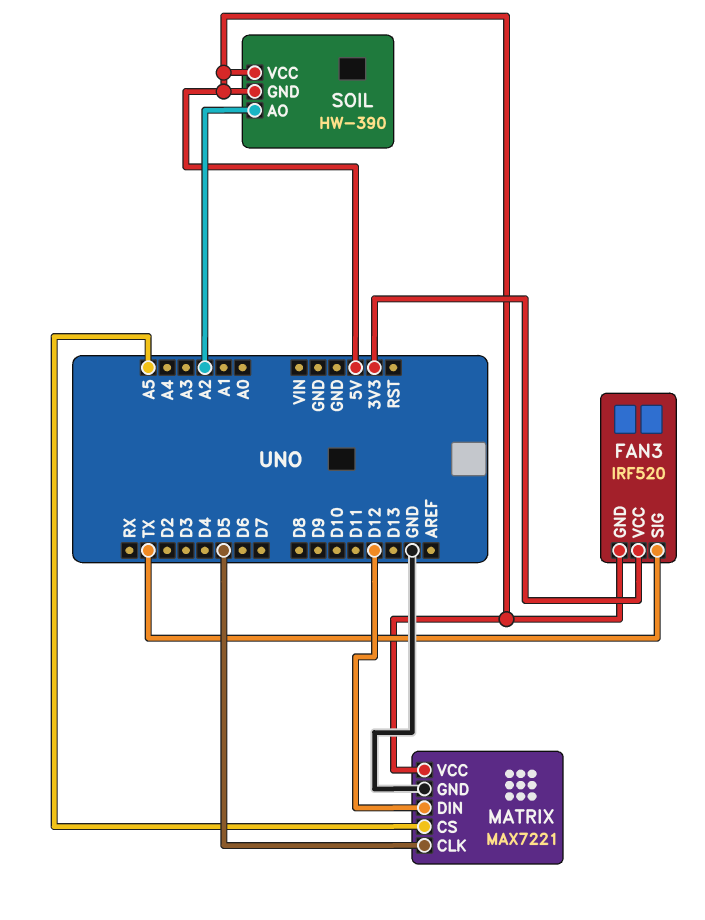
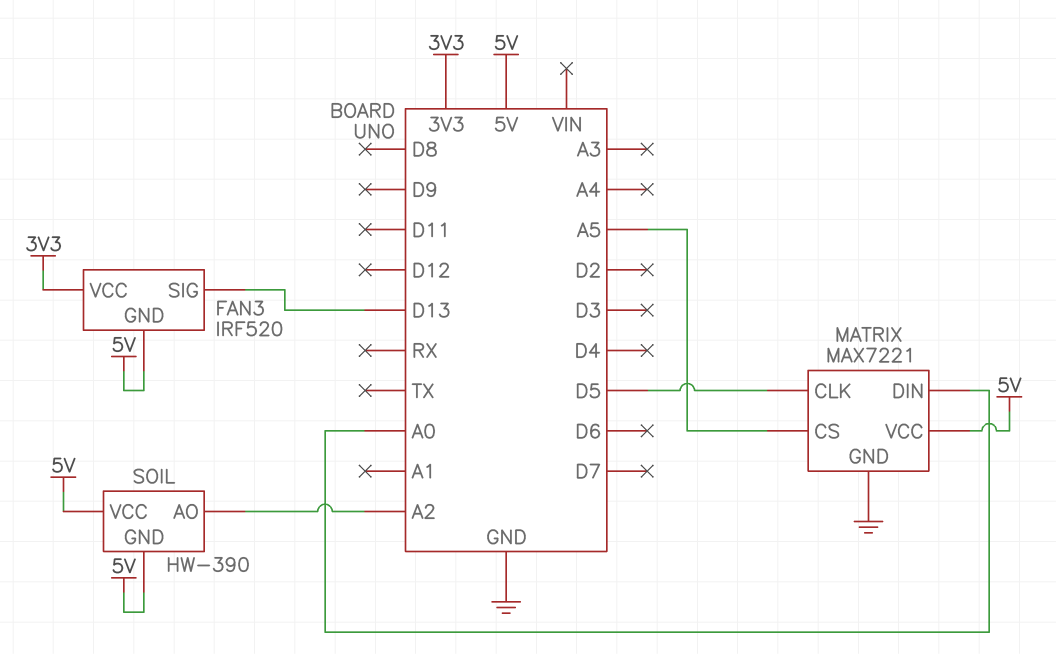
FAN3 pin SIG: TX -> D13
MATRIX pin DIN: D12 -> A0

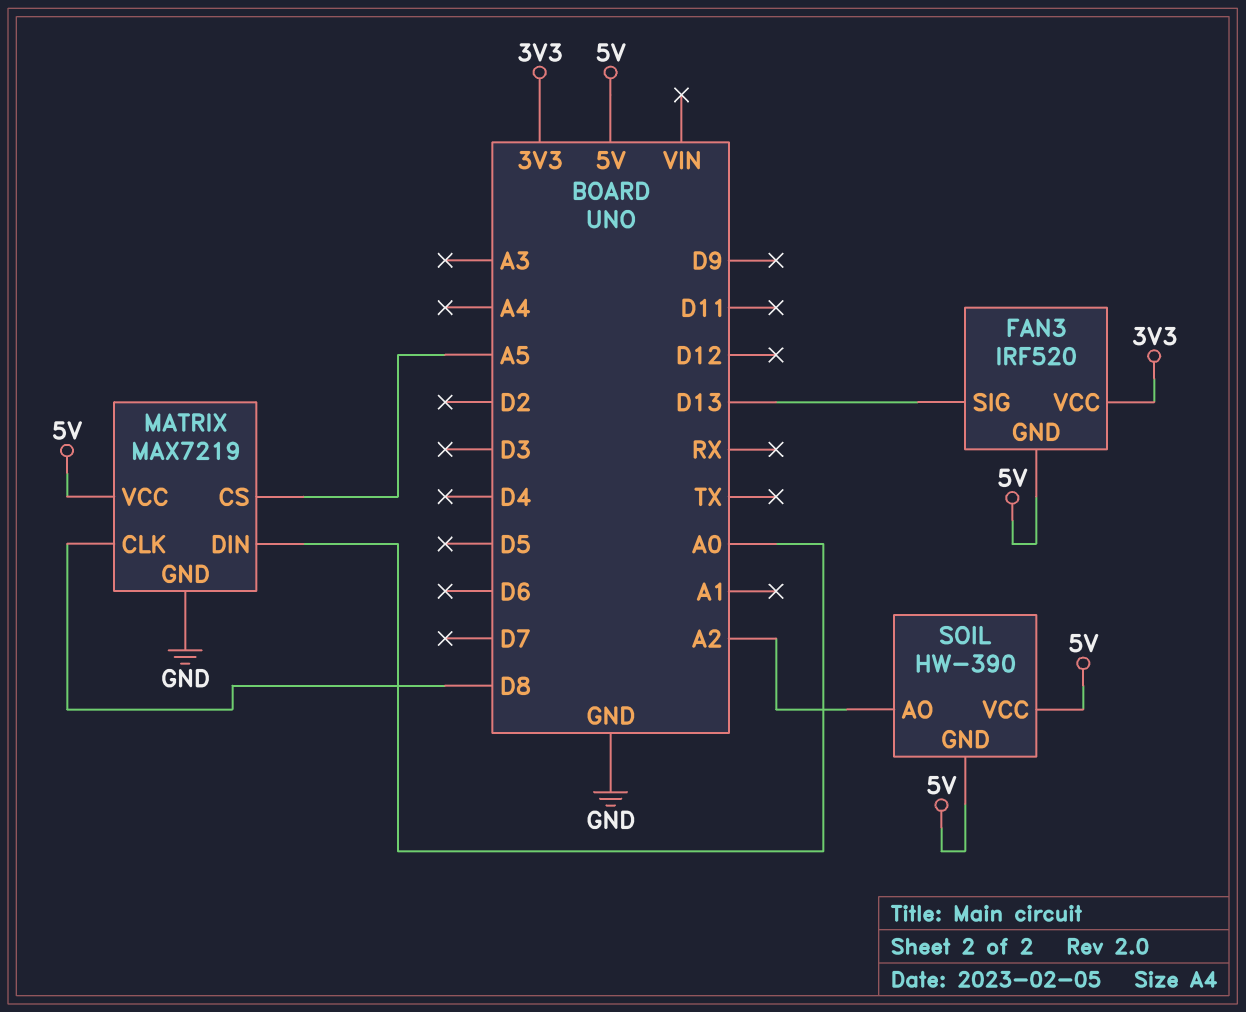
MATRIX: MAX7221 -> MAX7219
MATRIX pin CLK: D5 -> D8

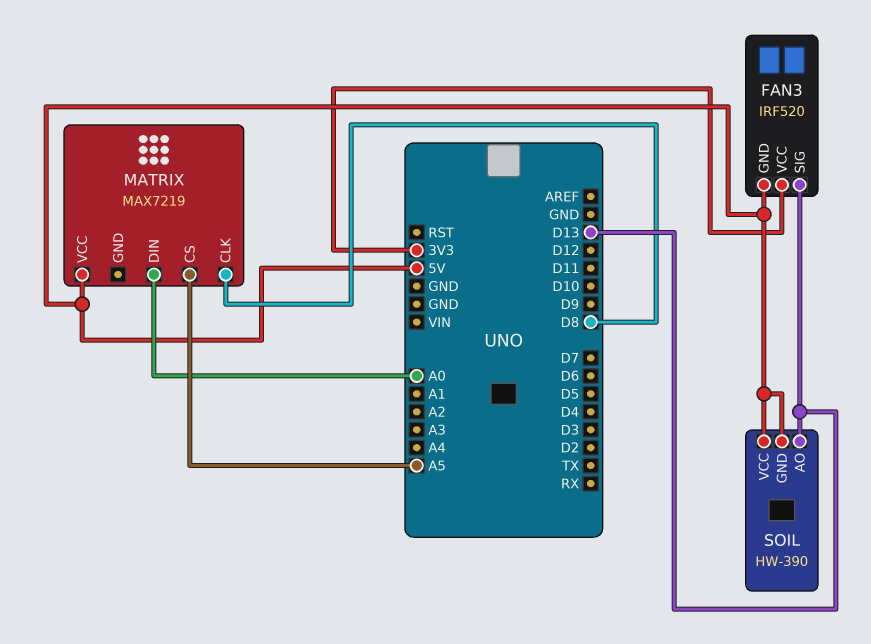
MATRIX pin GND: GND -> none
SOIL pin AO: A2 -> D13

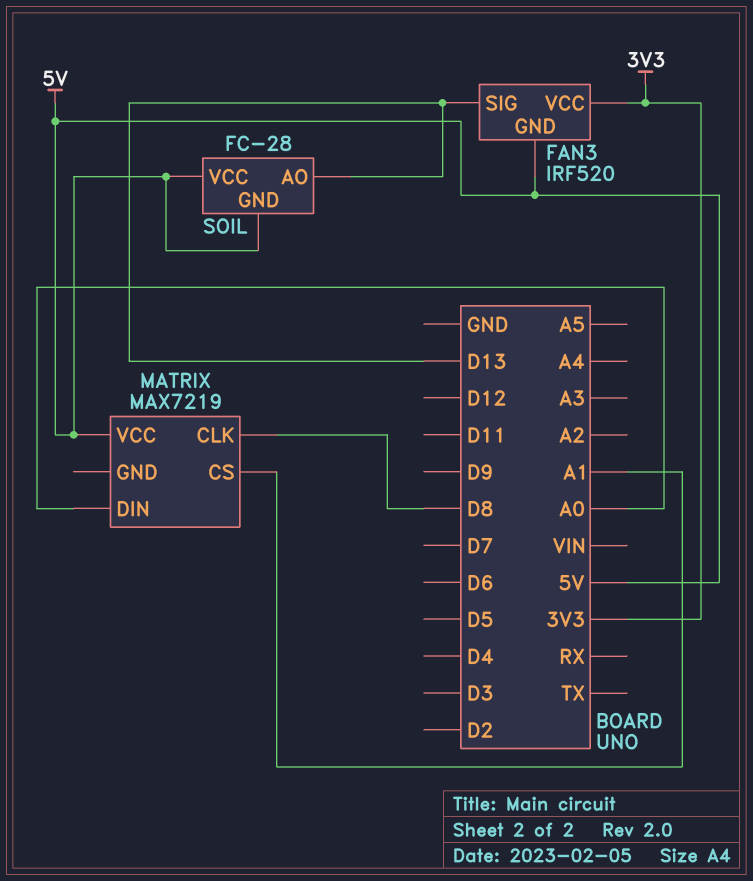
MATRIX pin CS: A5 -> A1
SOIL: HW-390 -> FC-28

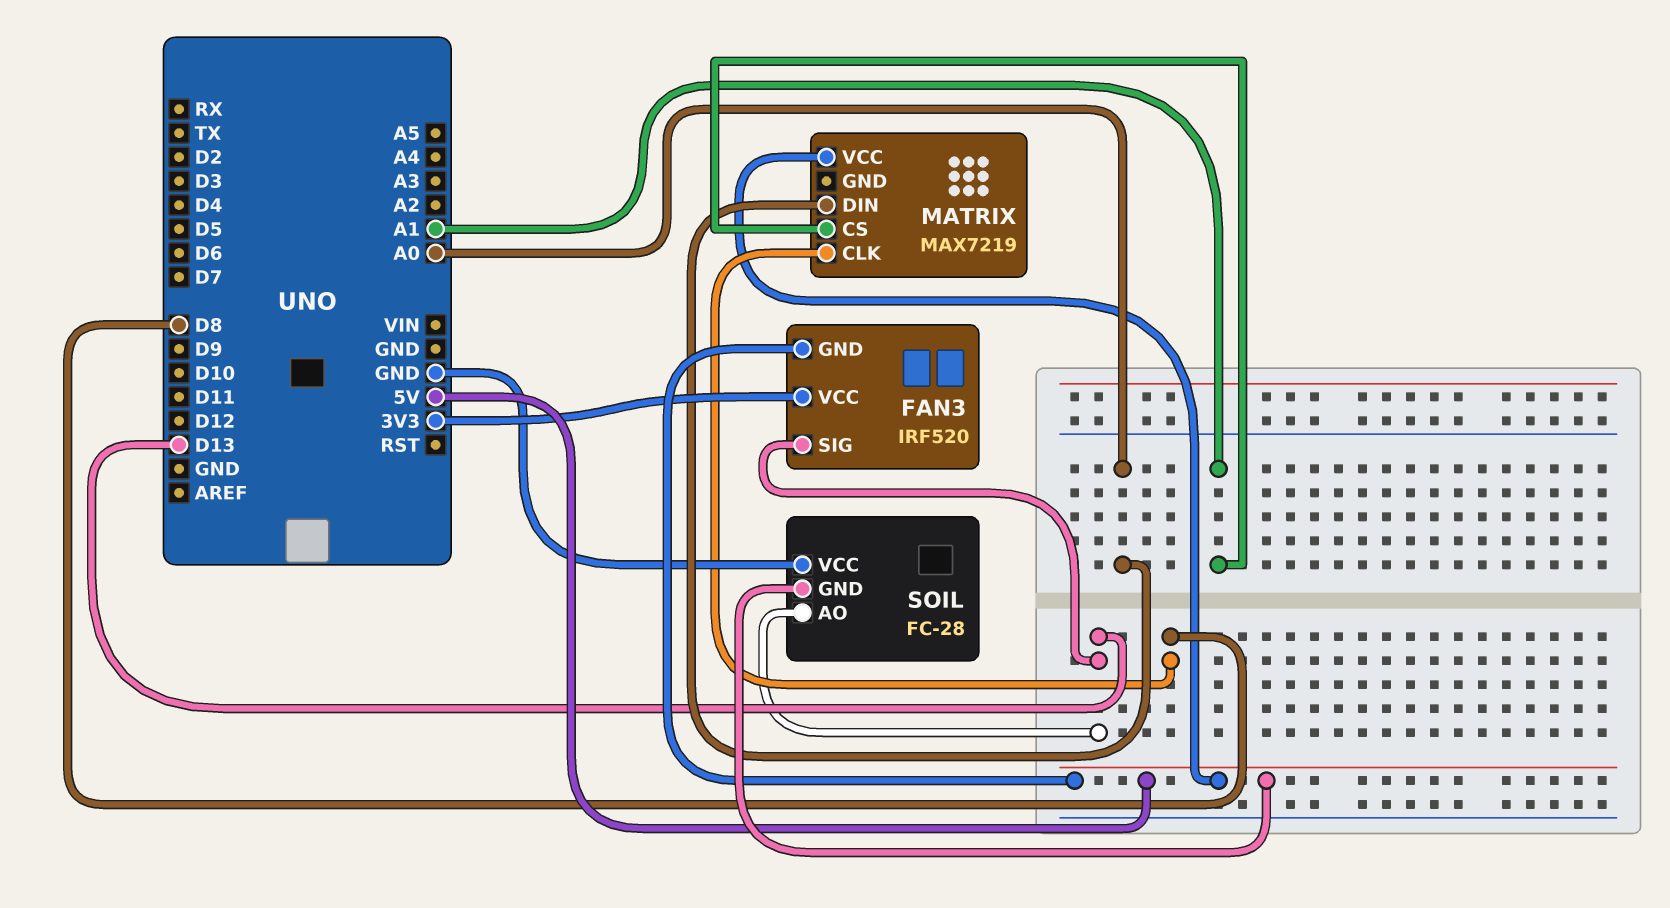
SOIL pin VCC: 5V -> GND

